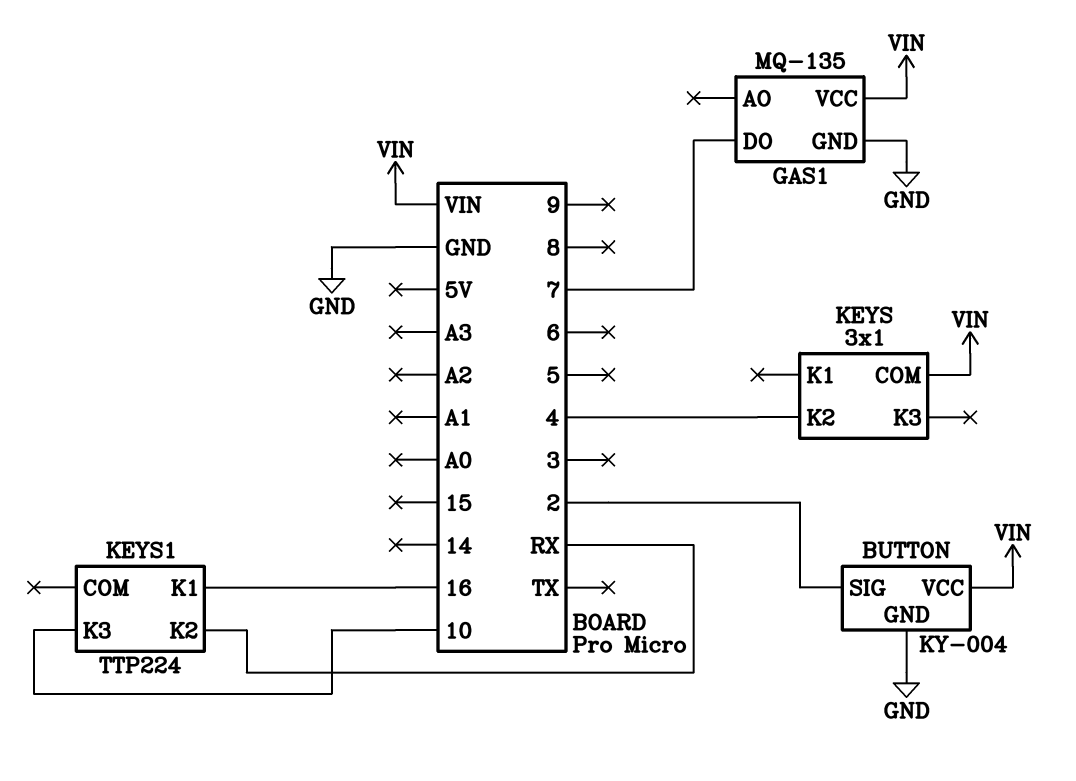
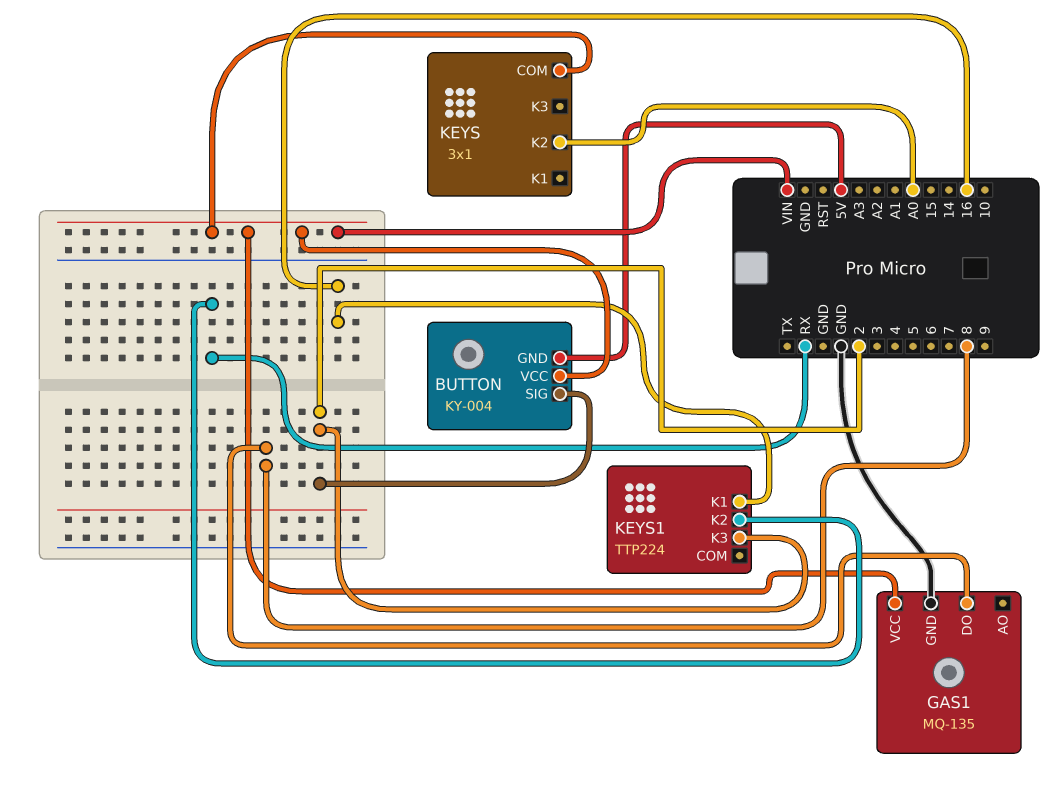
BUTTON pin GND: GND -> 5V
GAS1 pin DO: 7 -> 8
KEYS pin K2: 4 -> A0
KEYS1 pin K3: 10 -> 2

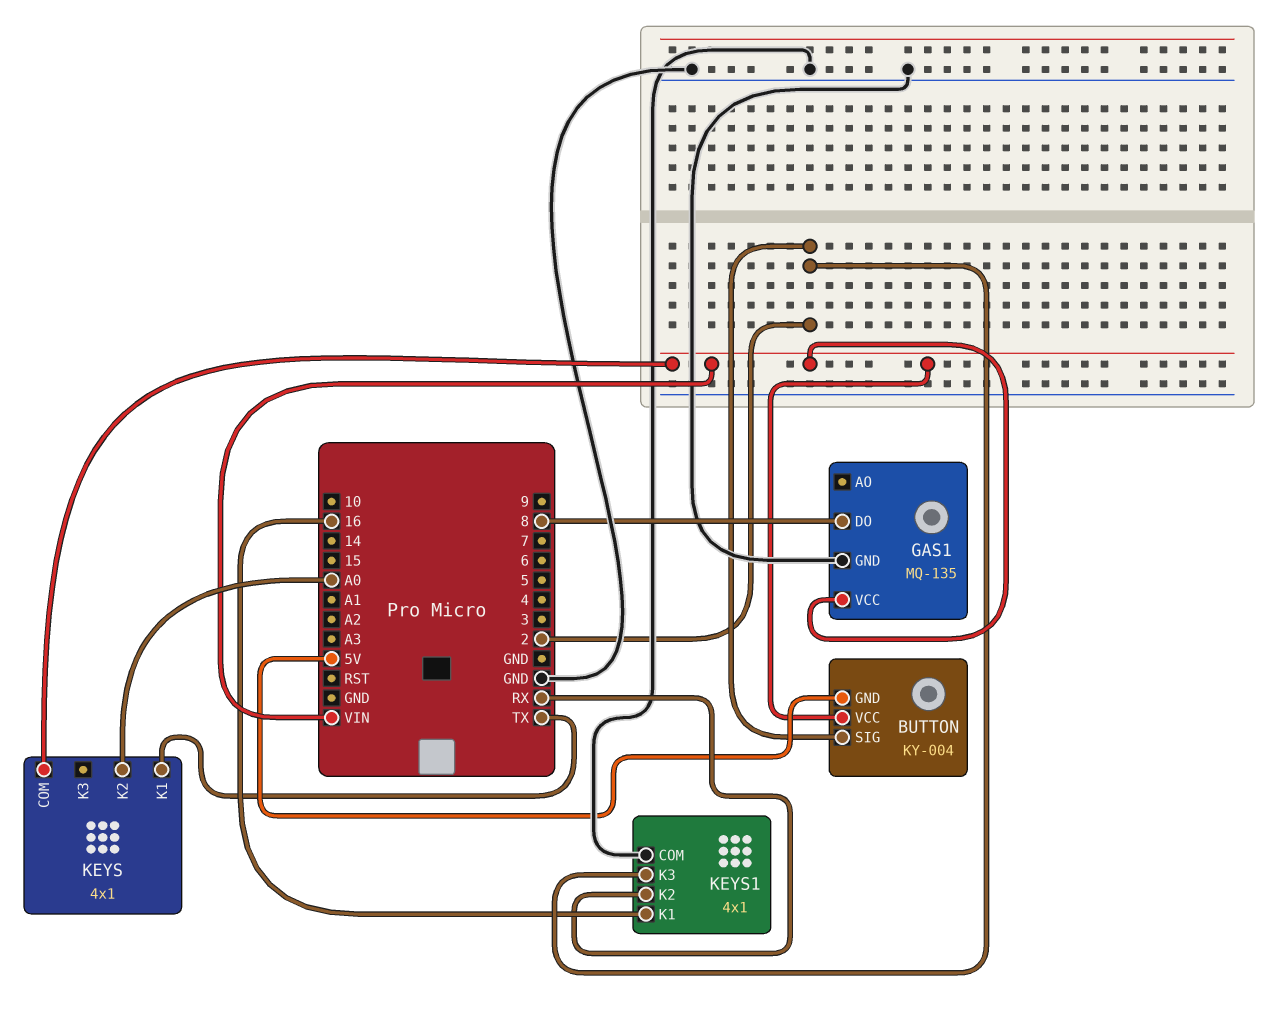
KEYS: 3x1 -> 4x1
KEYS pin K1: none -> TX
KEYS1: TTP224 -> 4x1
KEYS1 pin COM: none -> GND

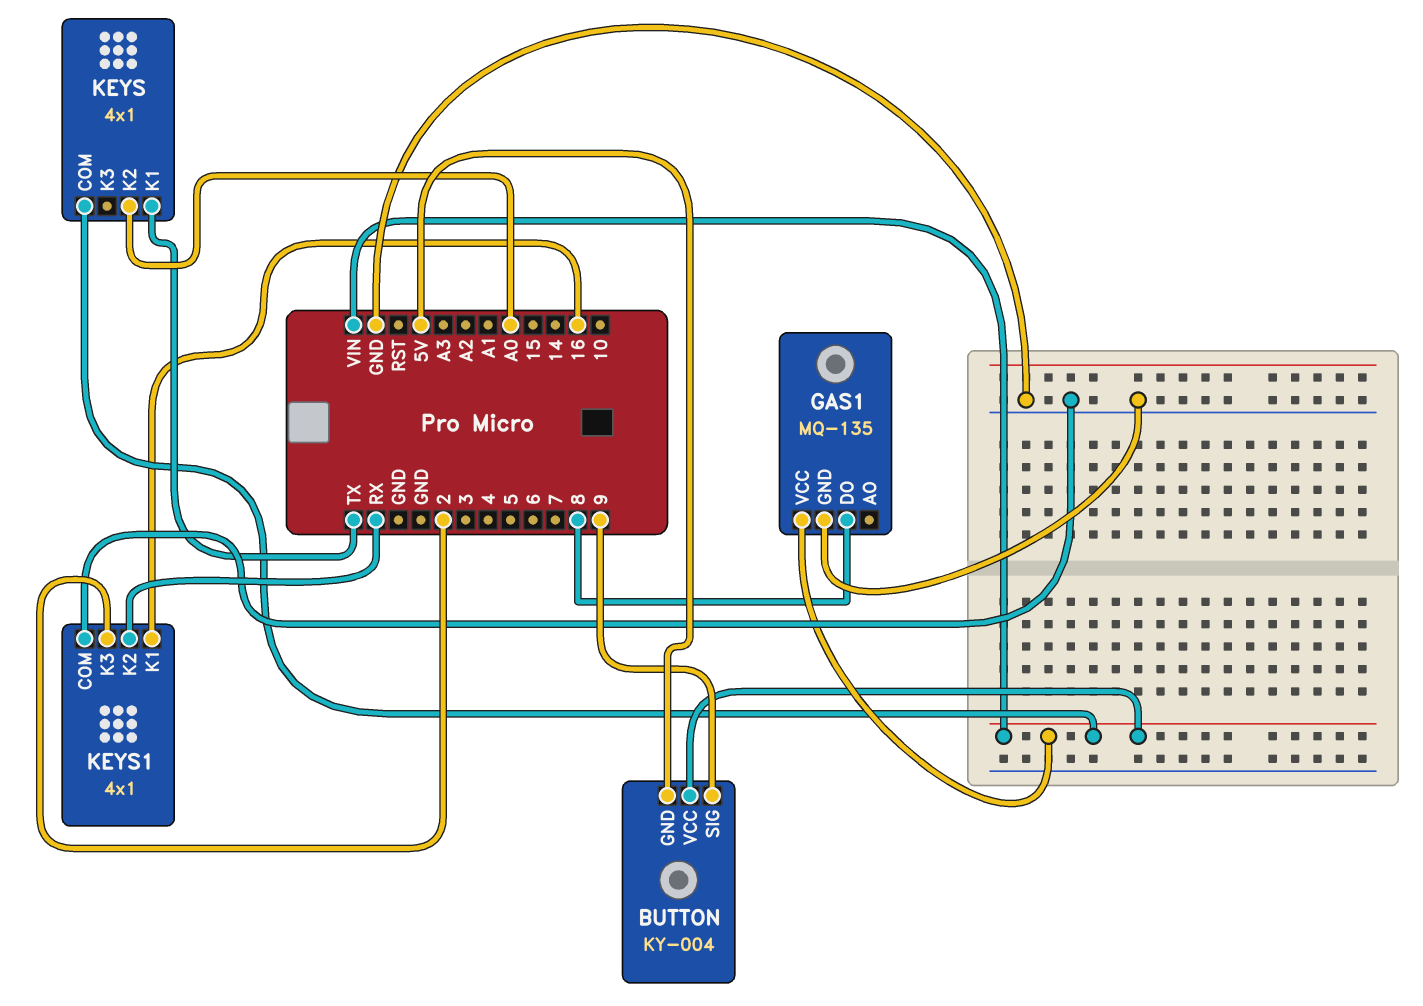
BUTTON pin SIG: 2 -> 9

